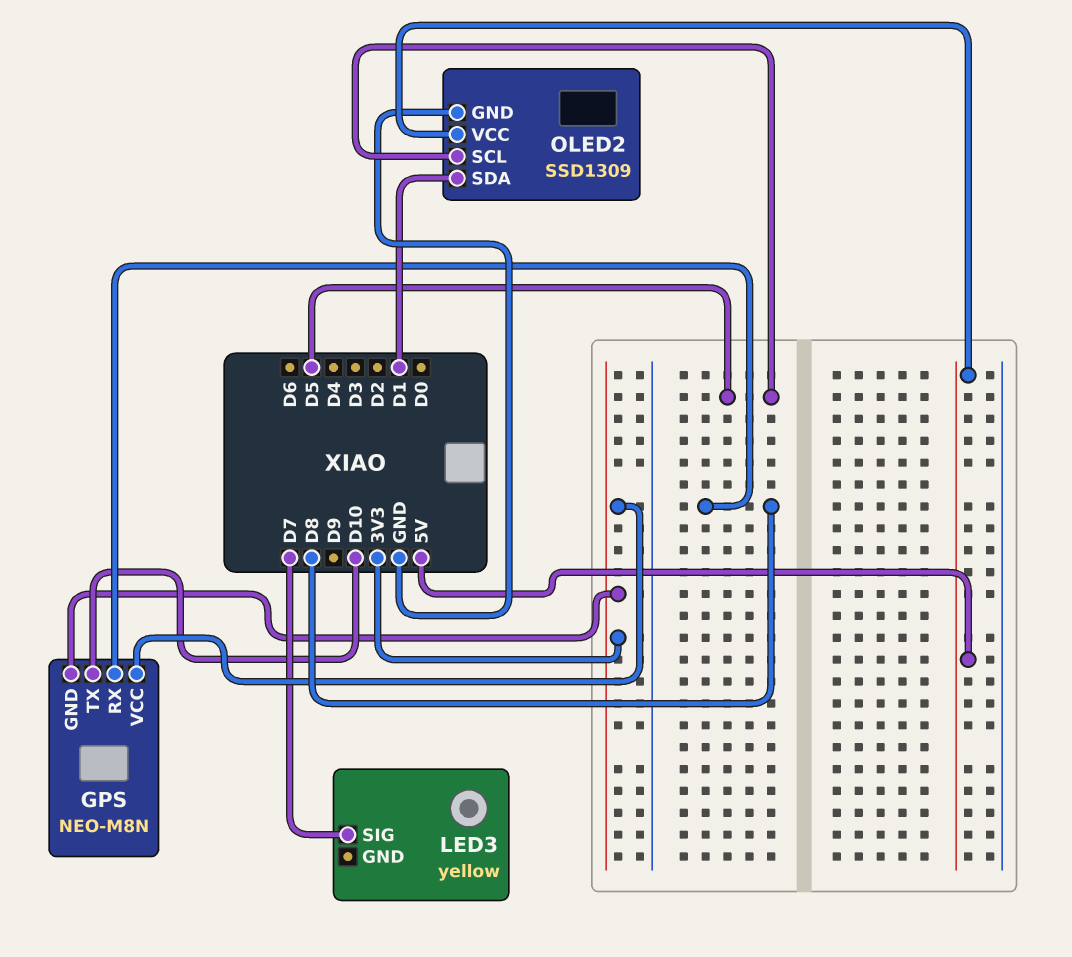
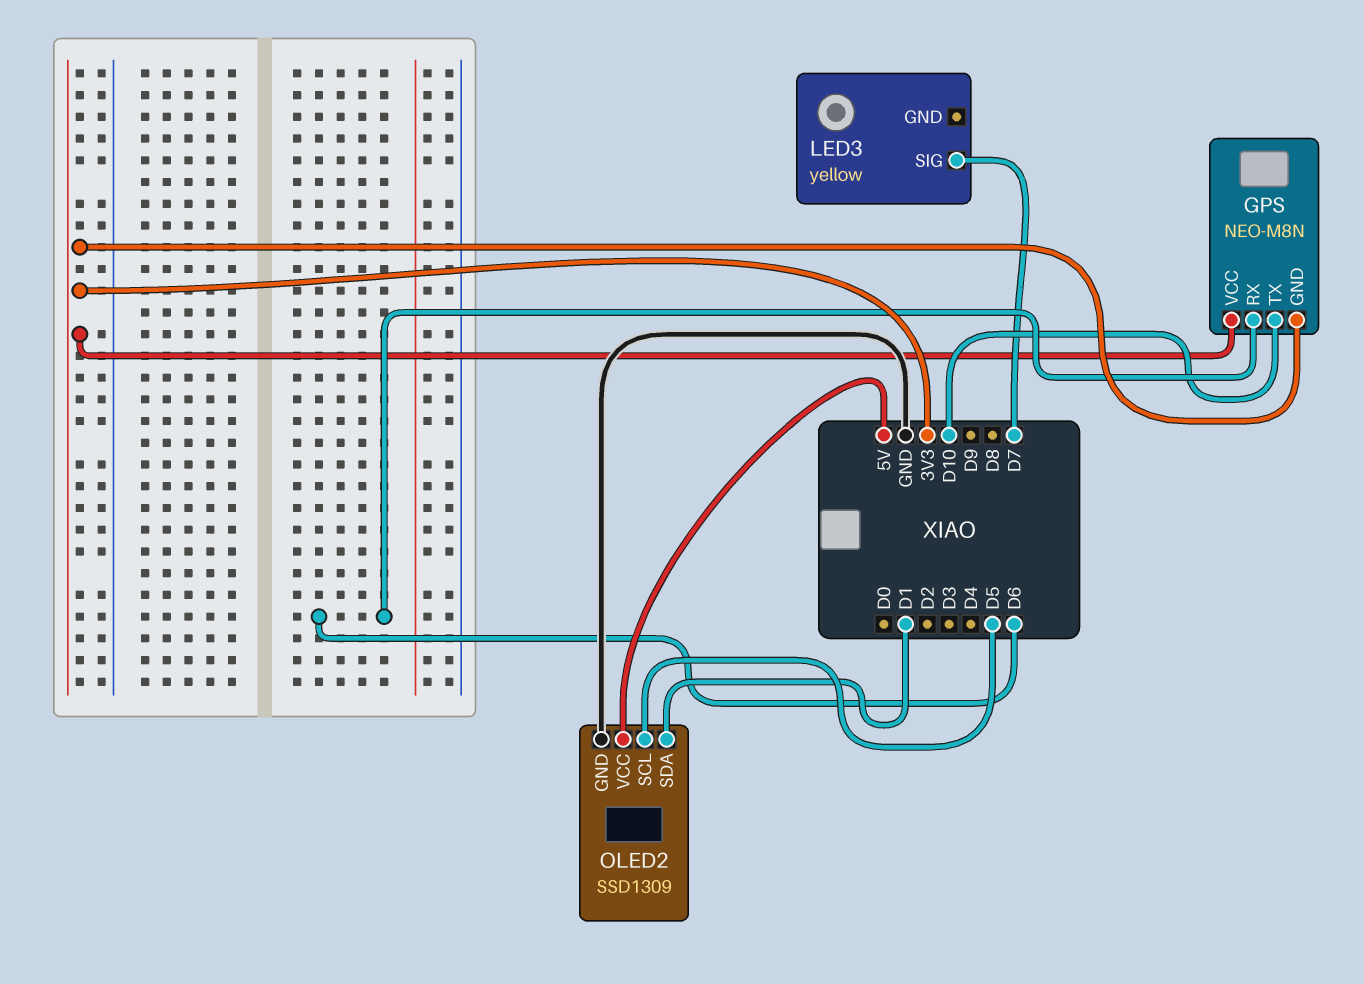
GPS pin RX: D8 -> D6

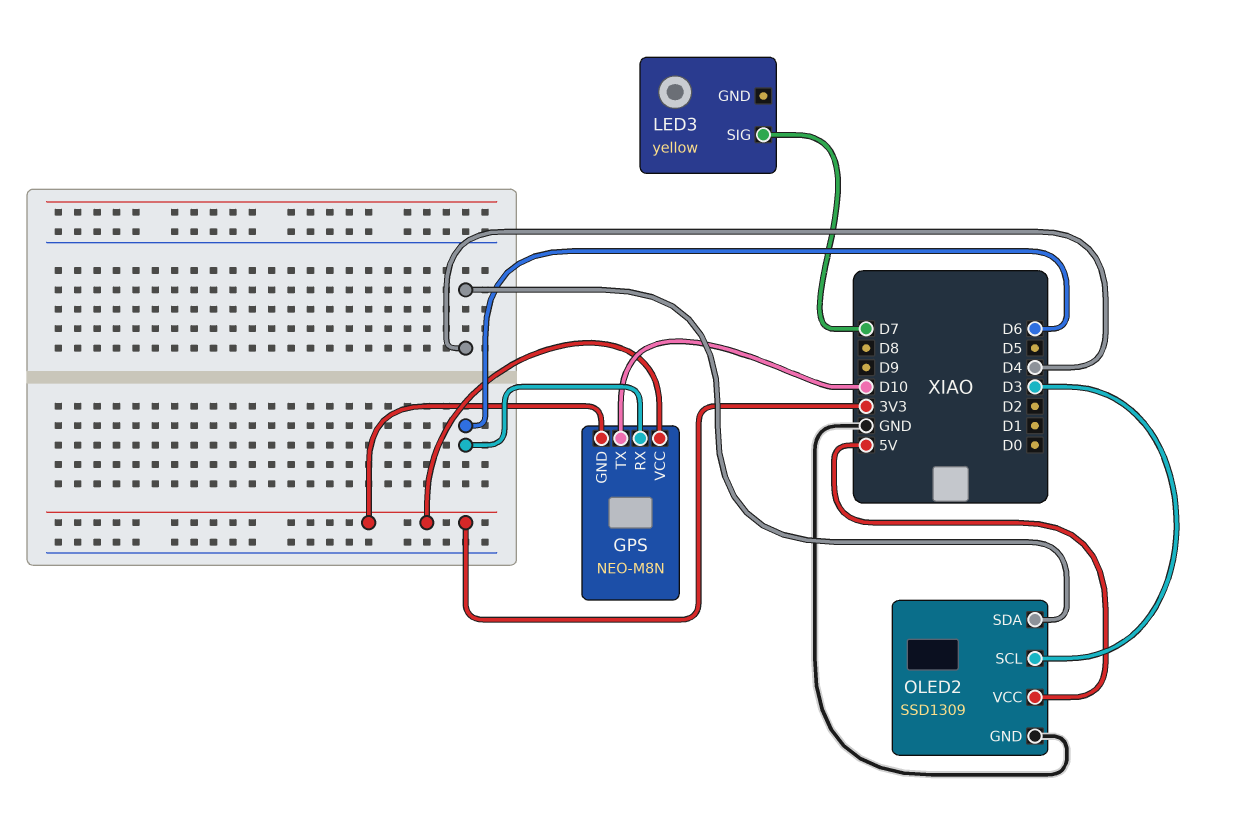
OLED2 pin SCL: D5 -> D3
OLED2 pin SDA: D1 -> D4

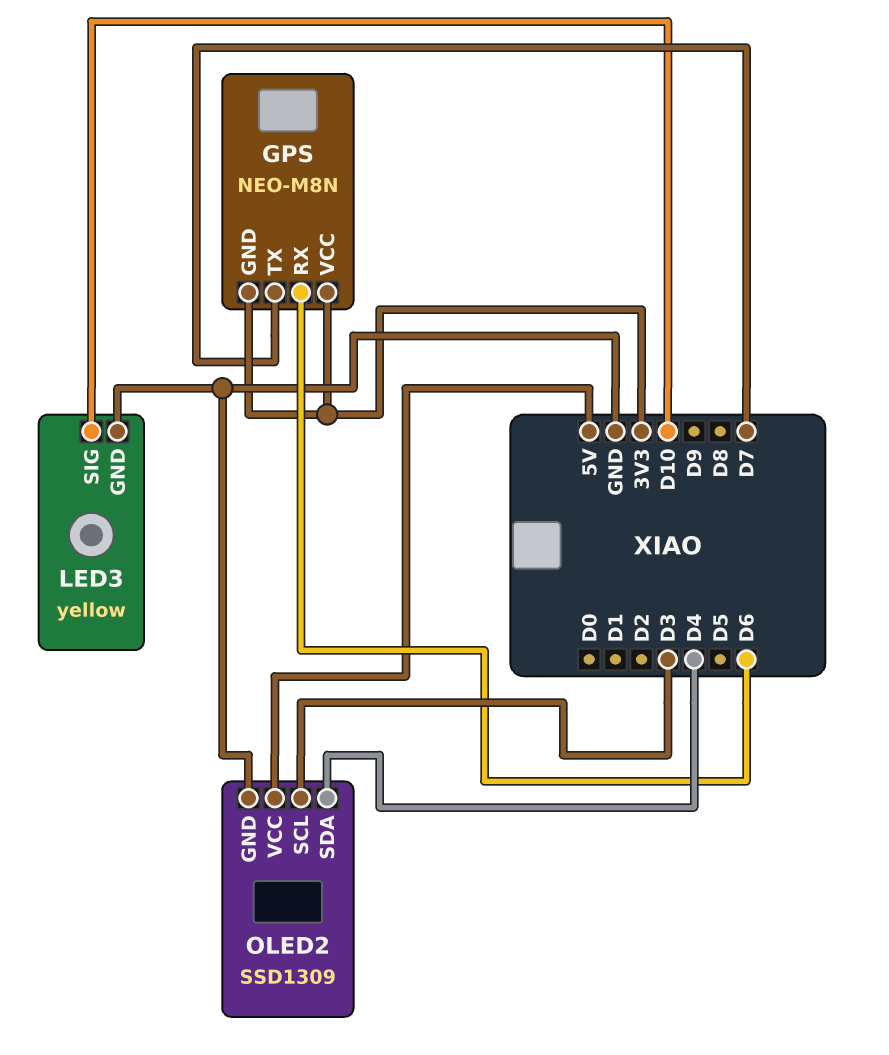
GPS pin TX: D10 -> D7
LED3 pin GND: none -> GND
LED3 pin SIG: D7 -> D10

